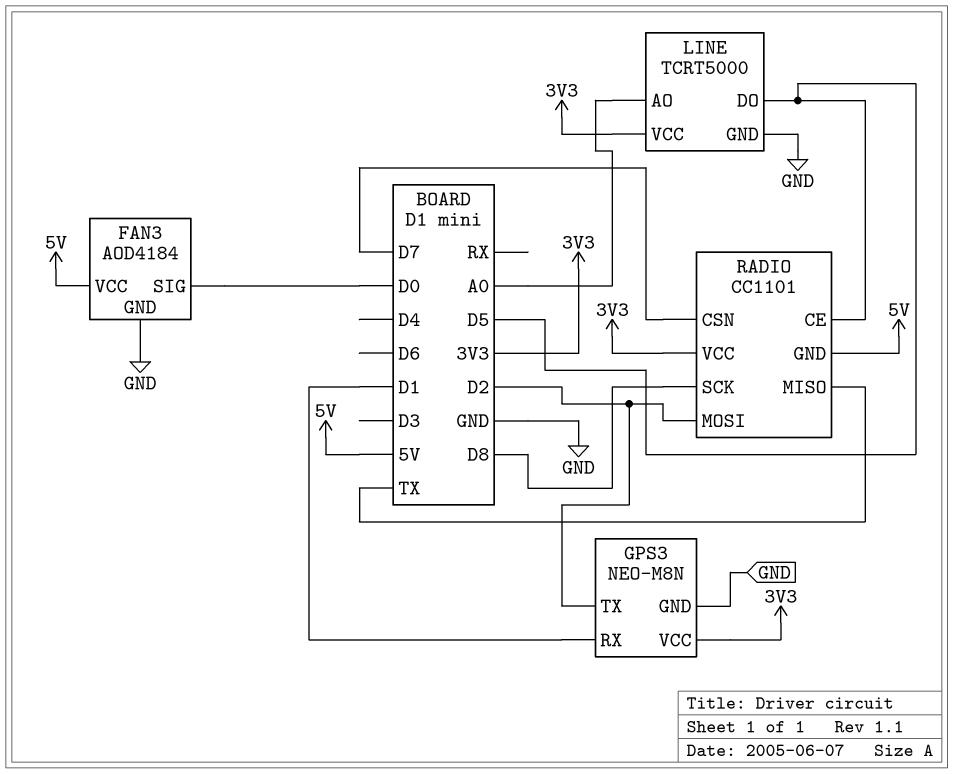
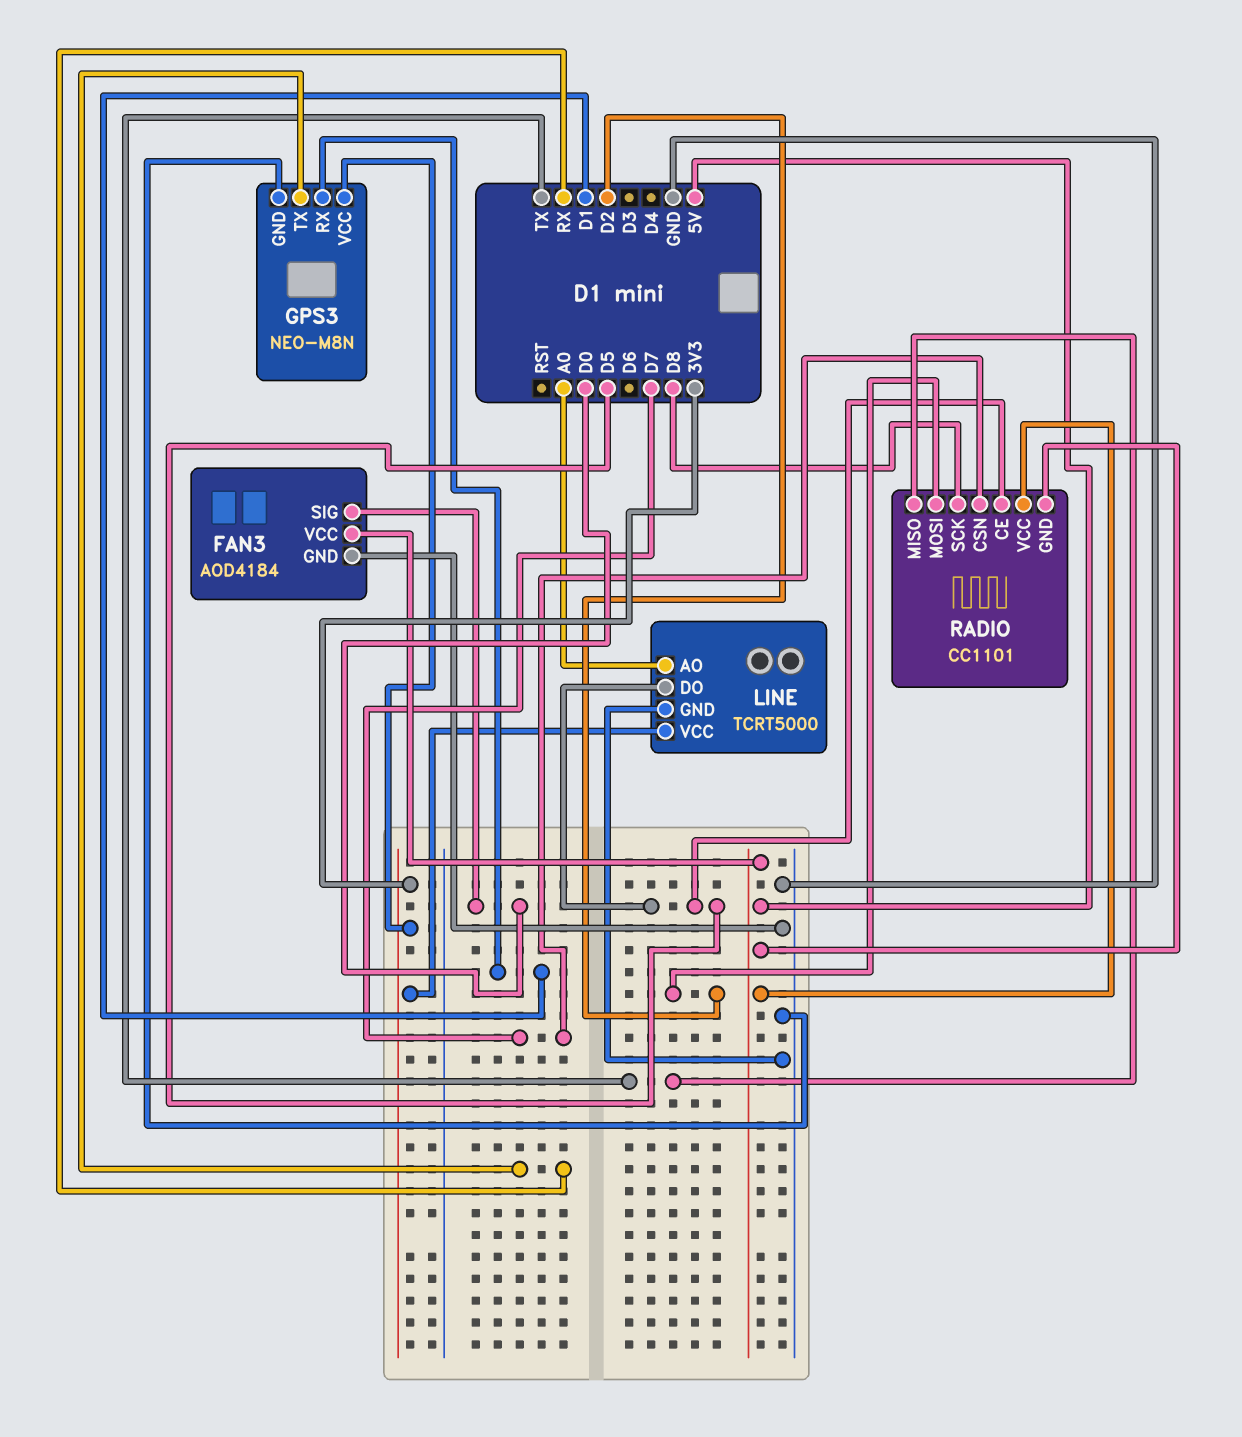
GPS3 pin TX: D2 -> RX
RADIO pin VCC: 3V3 -> 5V

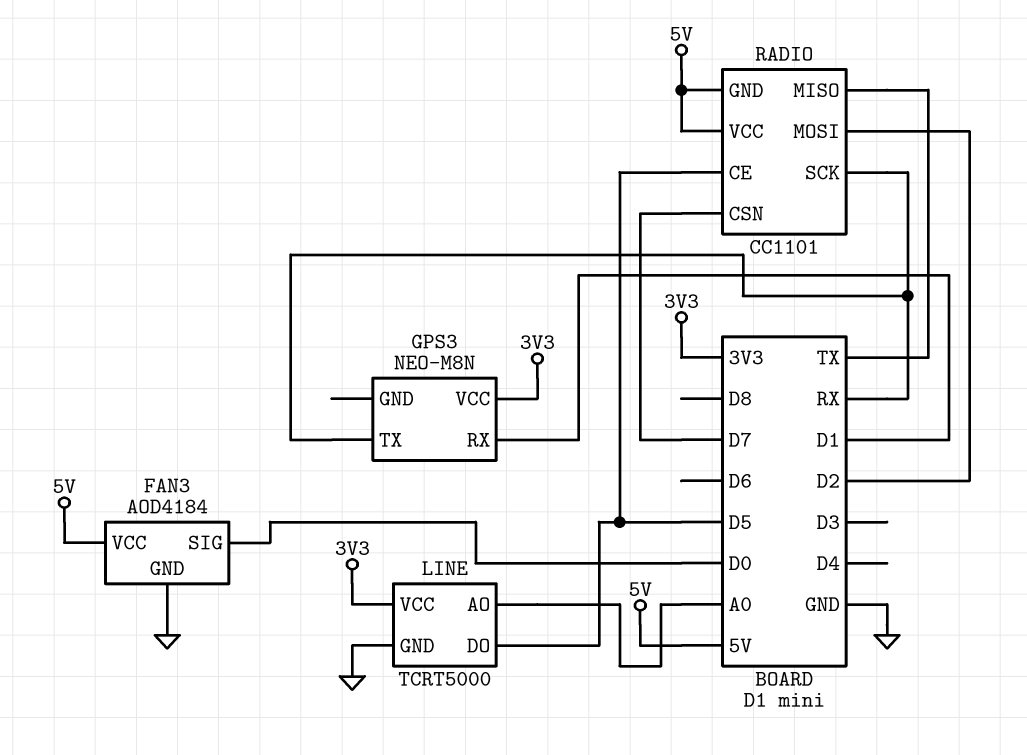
GPS3 pin GND: GND -> none
RADIO pin SCK: D8 -> RX

